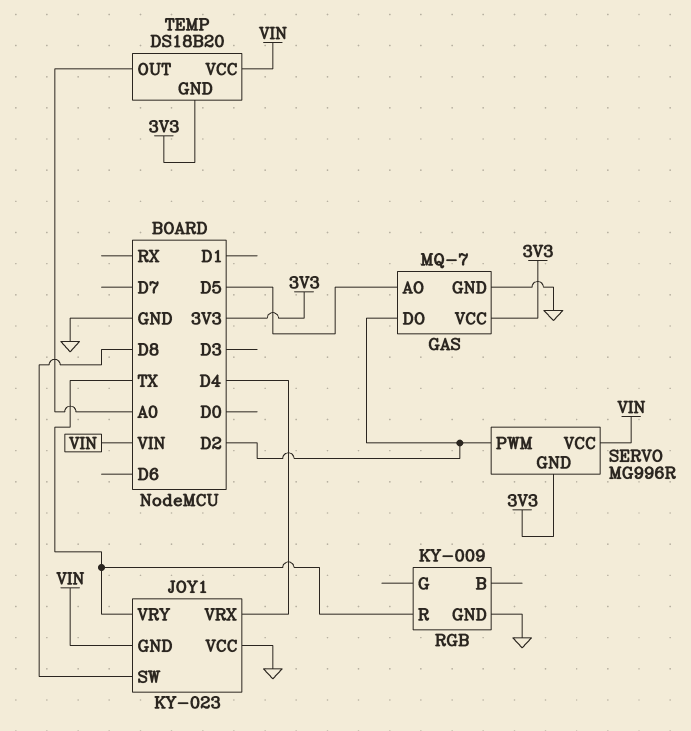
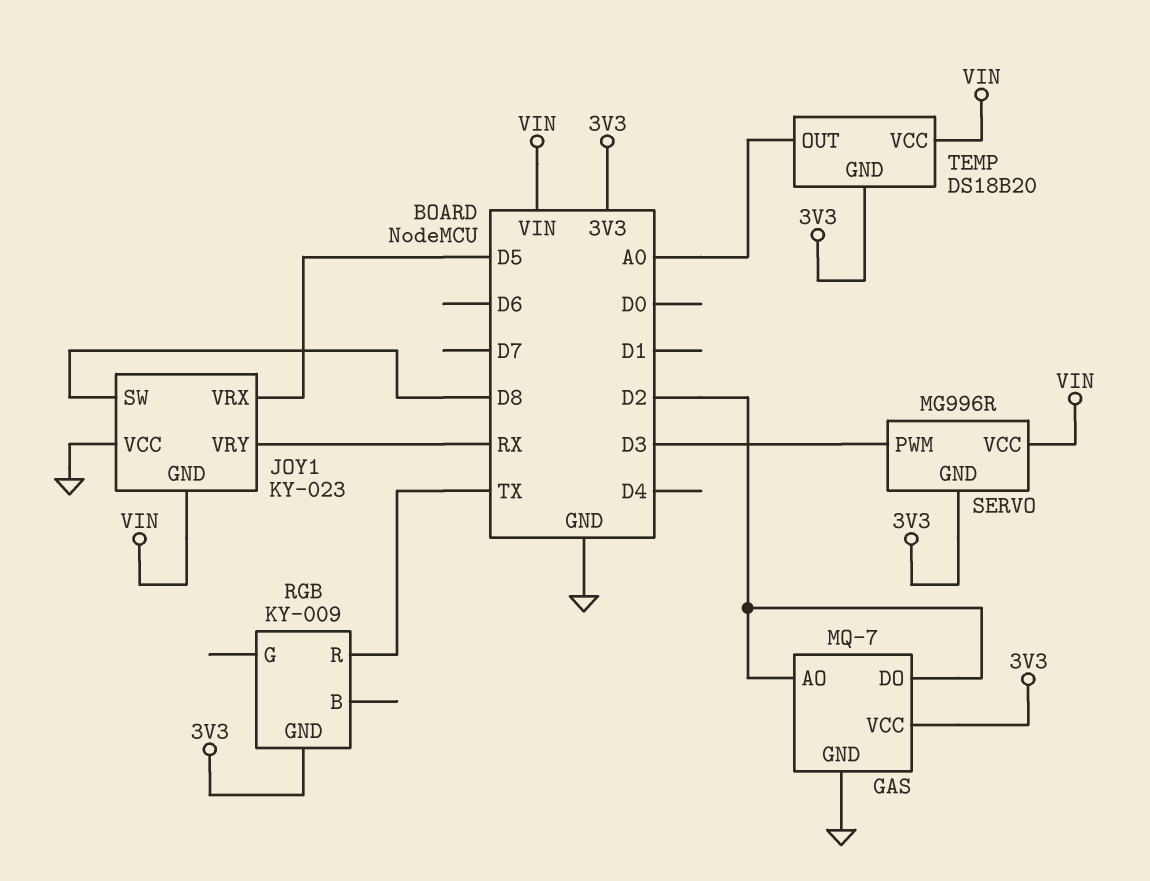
GAS pin AO: D5 -> D2
JOY1 pin VRX: D4 -> D5
JOY1 pin VRY: TX -> RX
RGB pin GND: GND -> 3V3
SERVO pin PWM: D2 -> D3

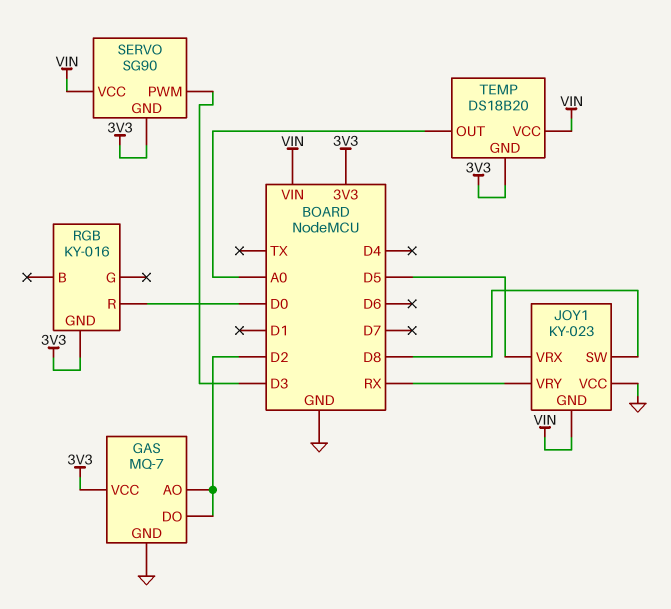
RGB: KY-009 -> KY-016
RGB pin R: TX -> D0
SERVO: MG996R -> SG90

